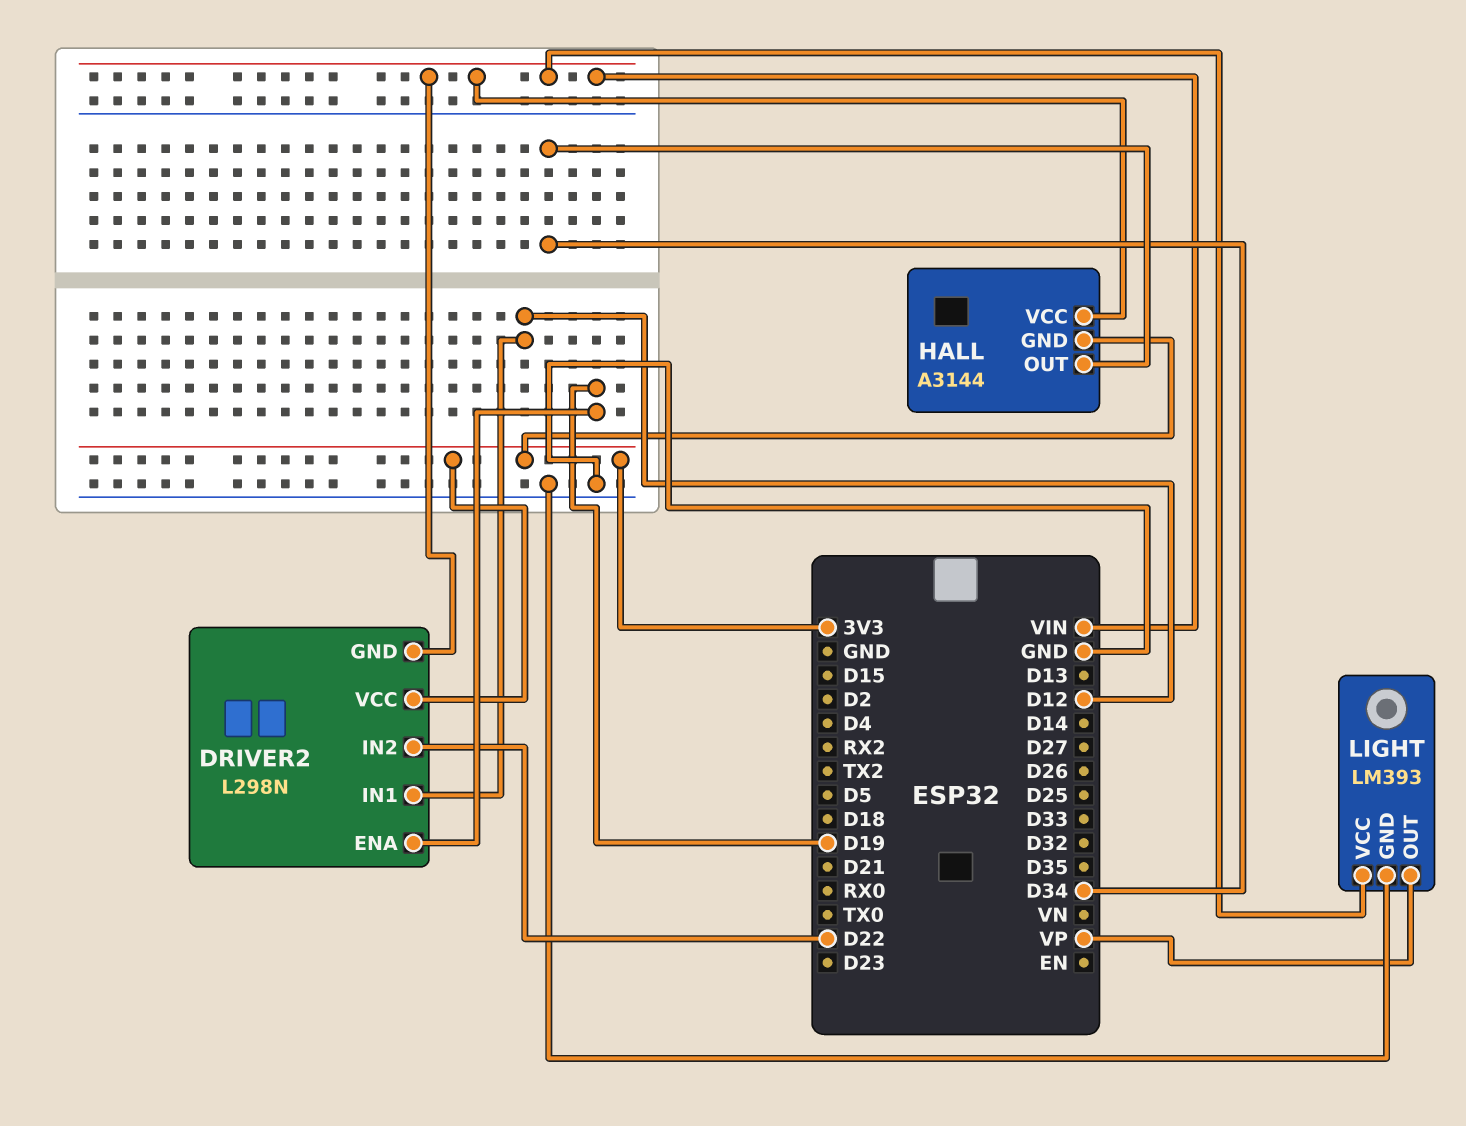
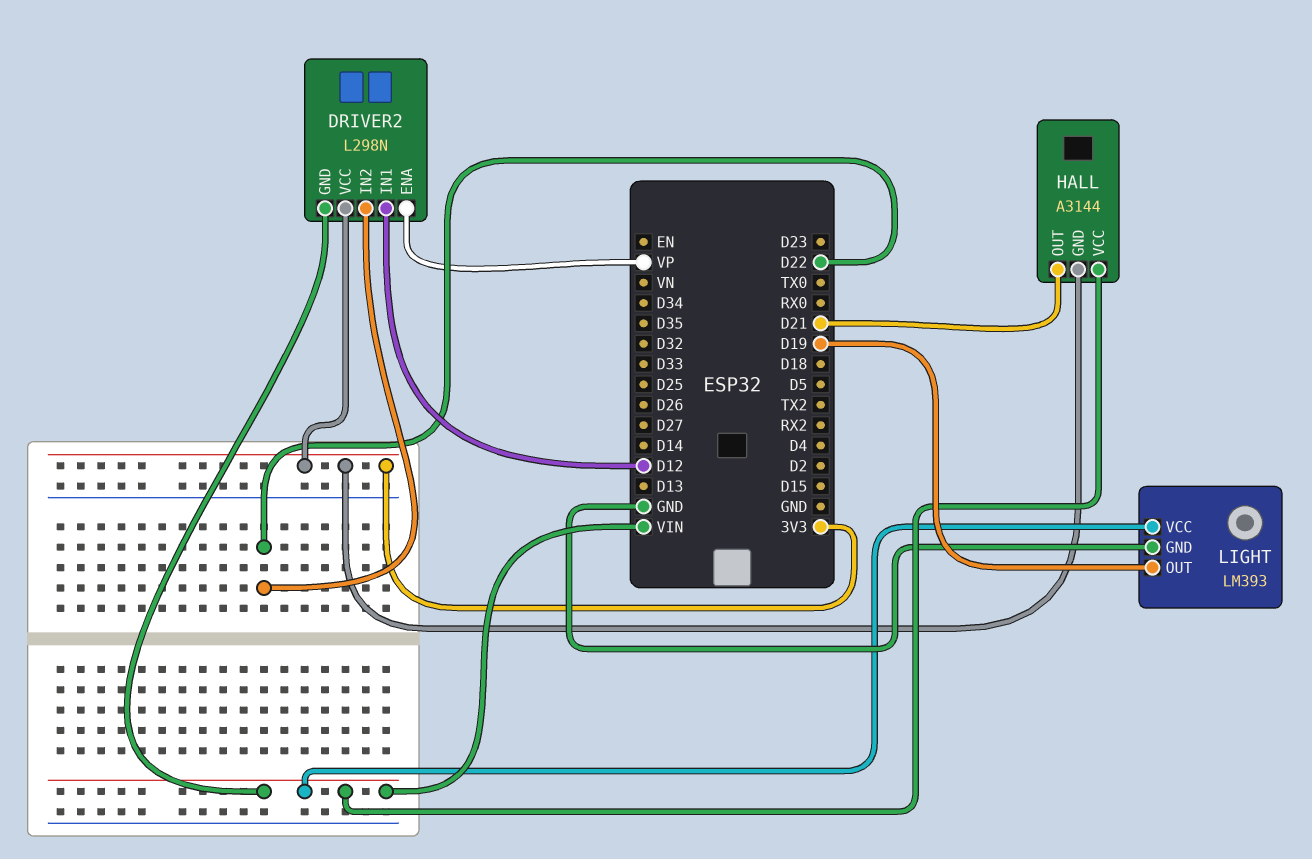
DRIVER2 pin ENA: D19 -> VP
HALL pin OUT: D34 -> D21
LIGHT pin OUT: VP -> D19

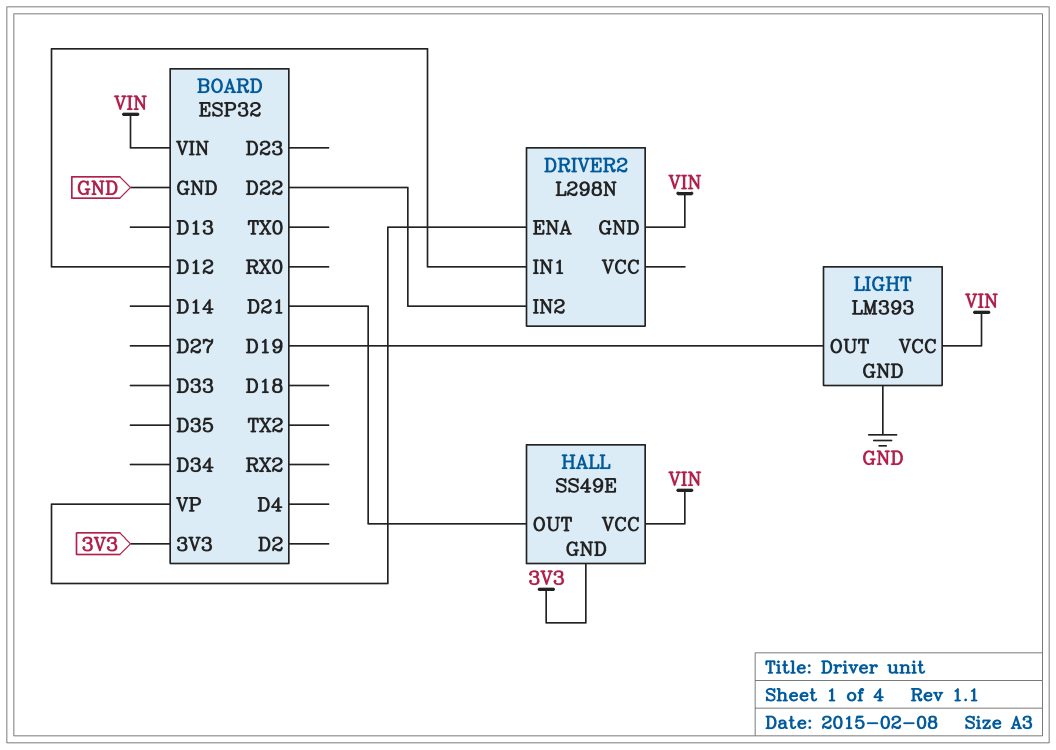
DRIVER2 pin VCC: 3V3 -> none
HALL: A3144 -> SS49E

